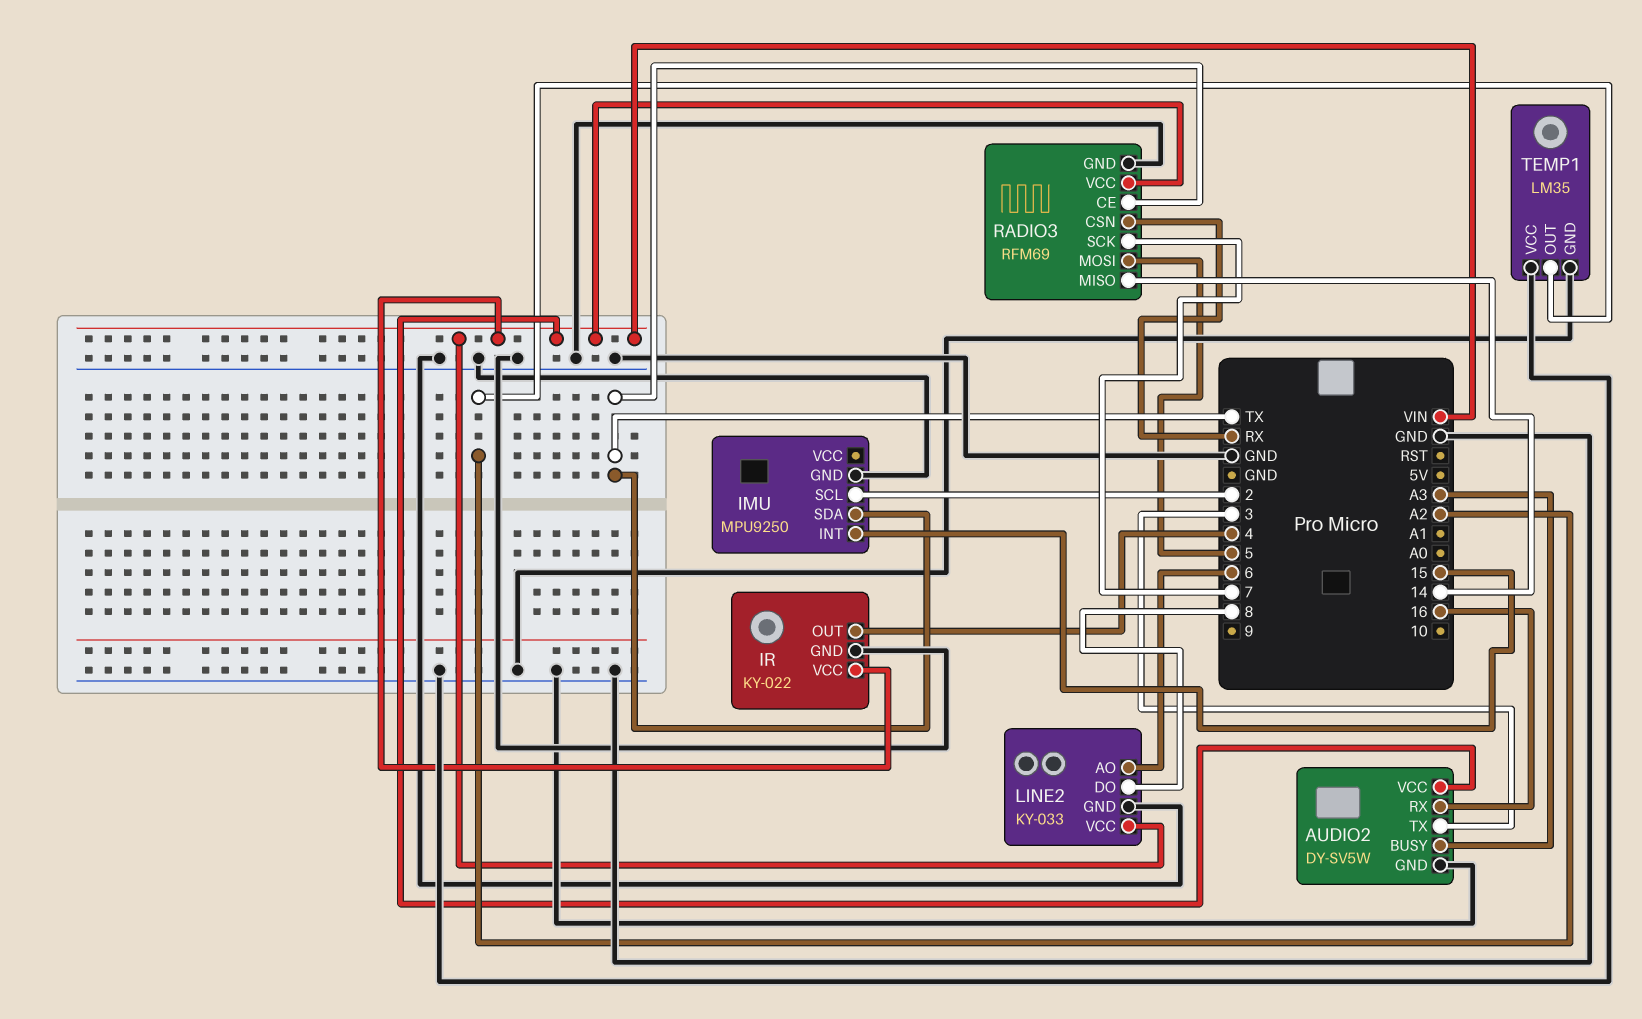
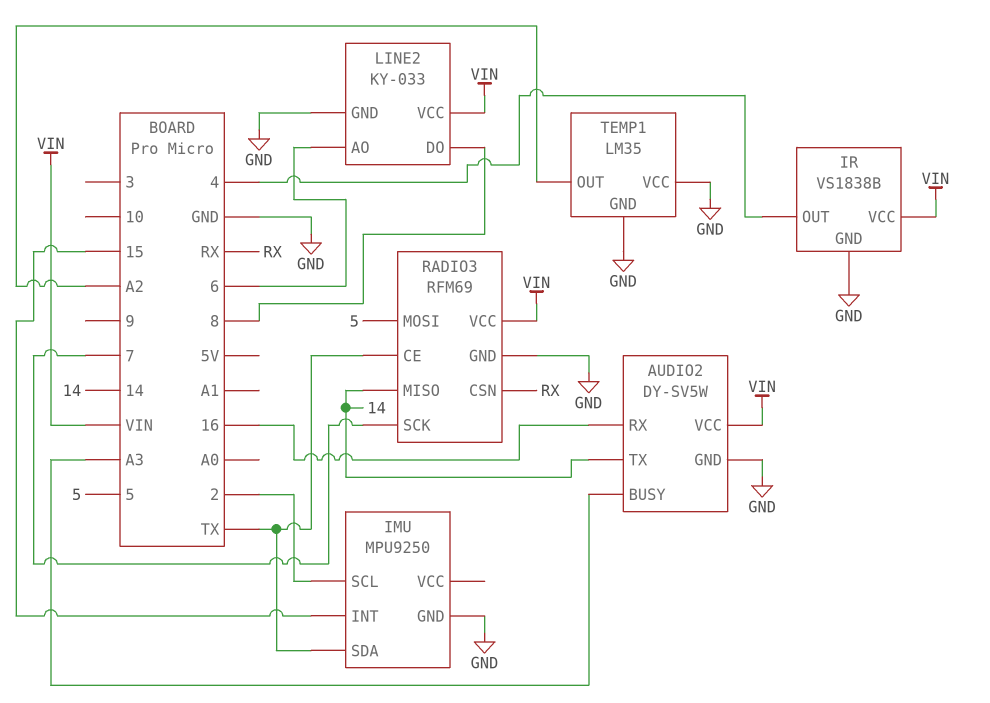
AUDIO2 pin TX: 3 -> 14
IR: KY-022 -> VS1838B

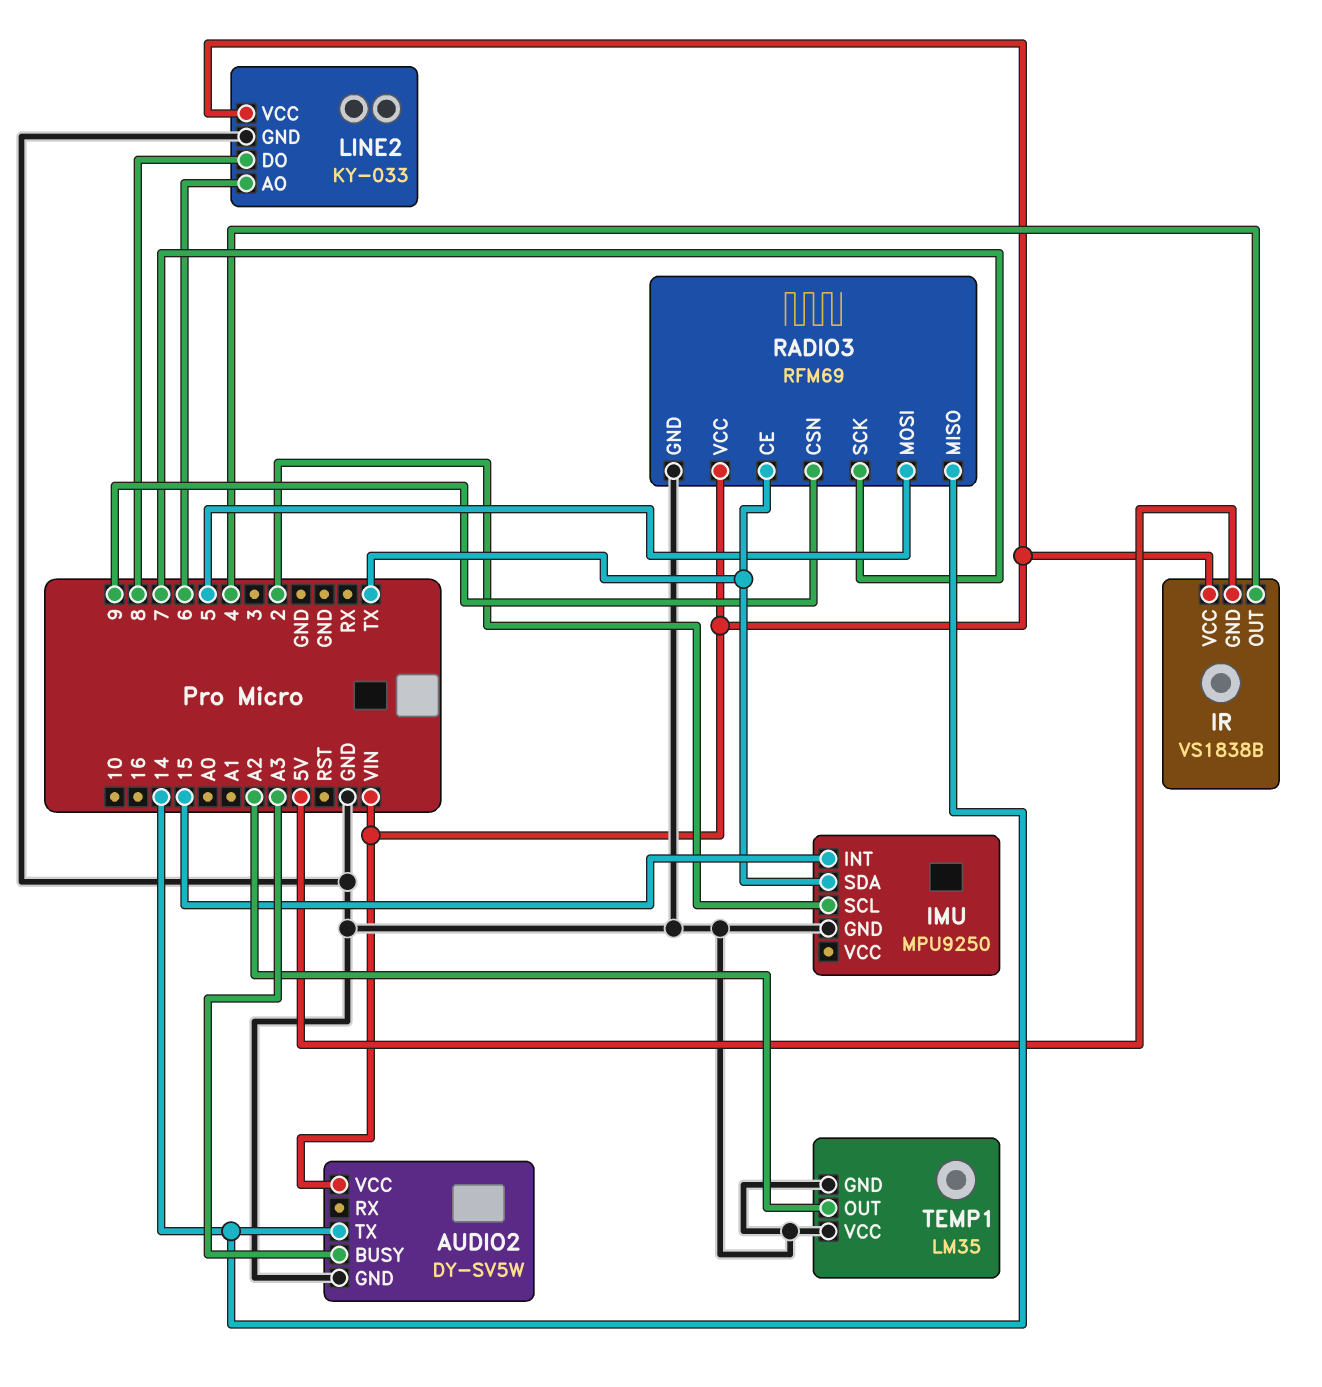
AUDIO2 pin RX: 16 -> none
IR pin GND: GND -> 5V
RADIO3 pin CSN: RX -> 9

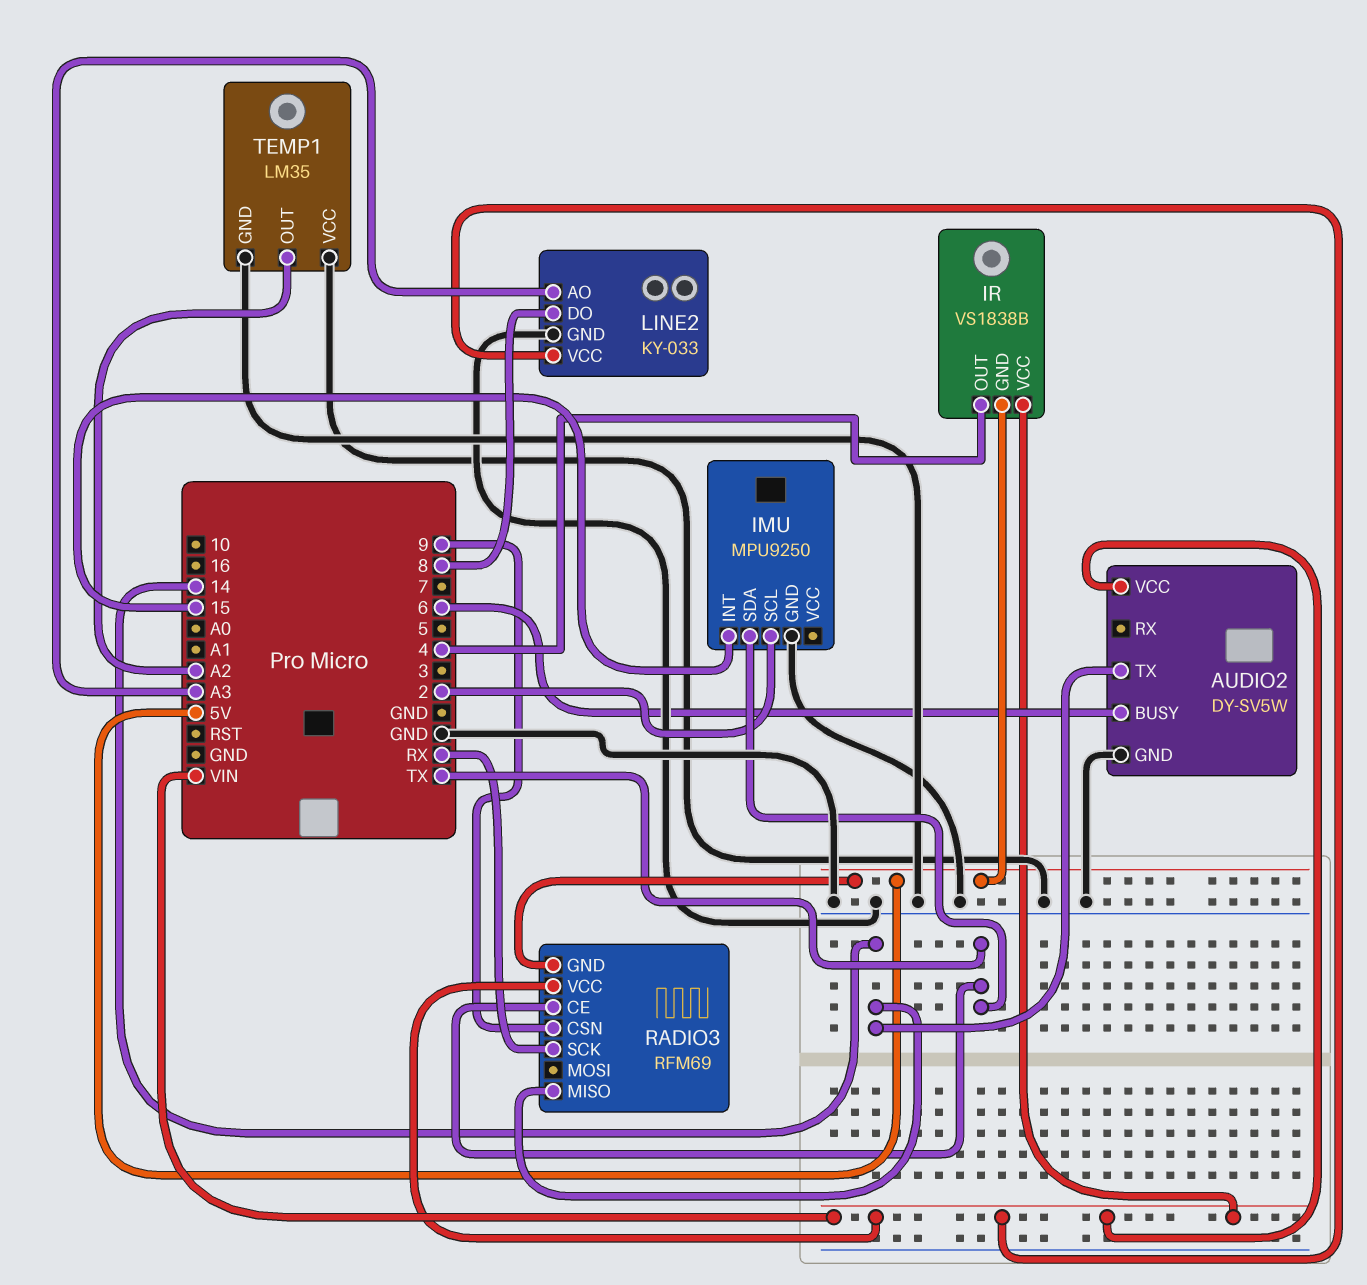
AUDIO2 pin BUSY: A3 -> 6
LINE2 pin AO: 6 -> A3
RADIO3 pin GND: GND -> 5V
RADIO3 pin MOSI: 5 -> none
RADIO3 pin SCK: 7 -> RX

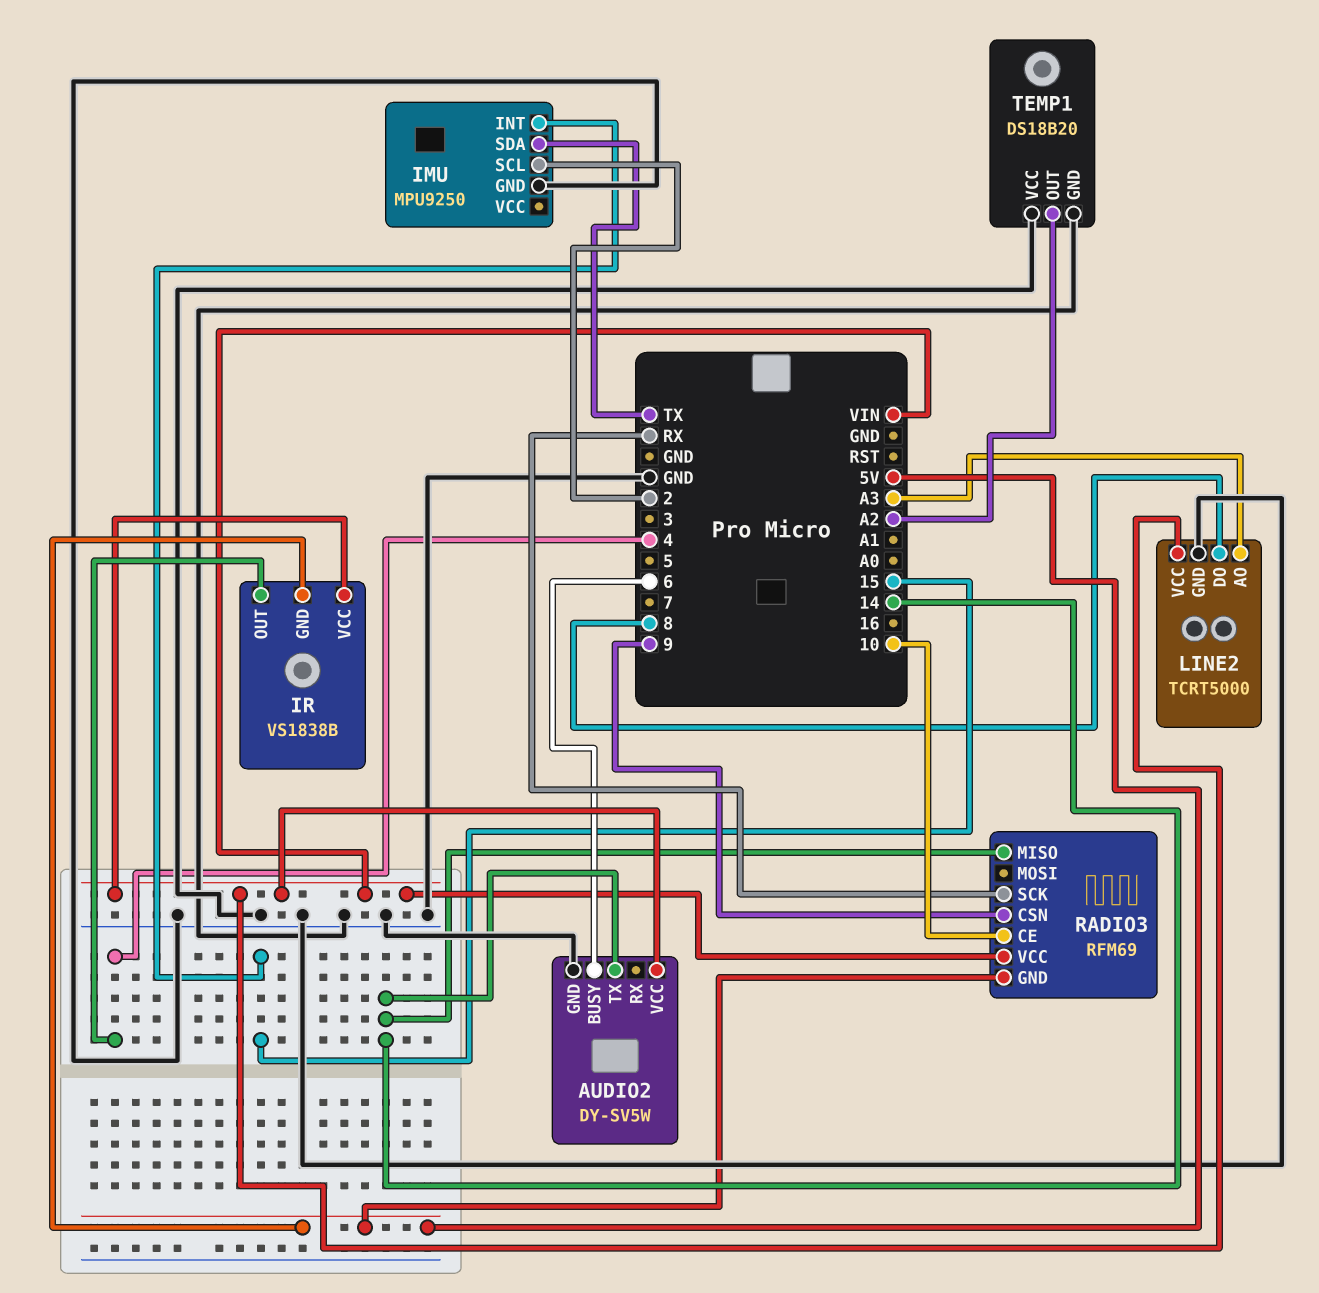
LINE2: KY-033 -> TCRT5000
RADIO3 pin CE: TX -> 10
TEMP1: LM35 -> DS18B20

